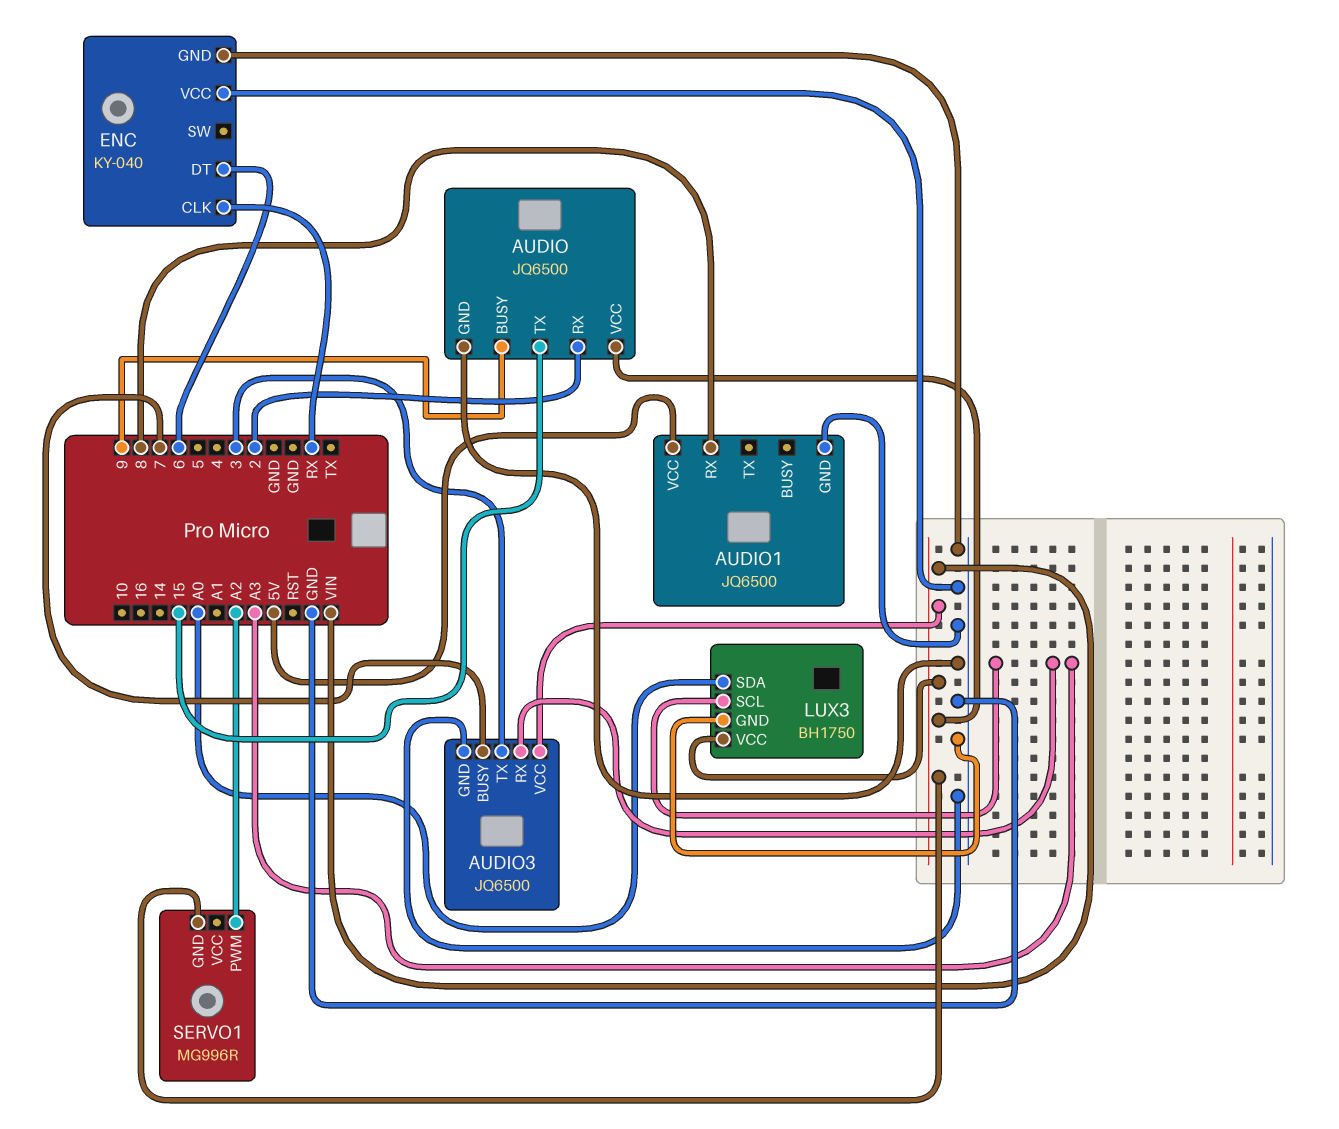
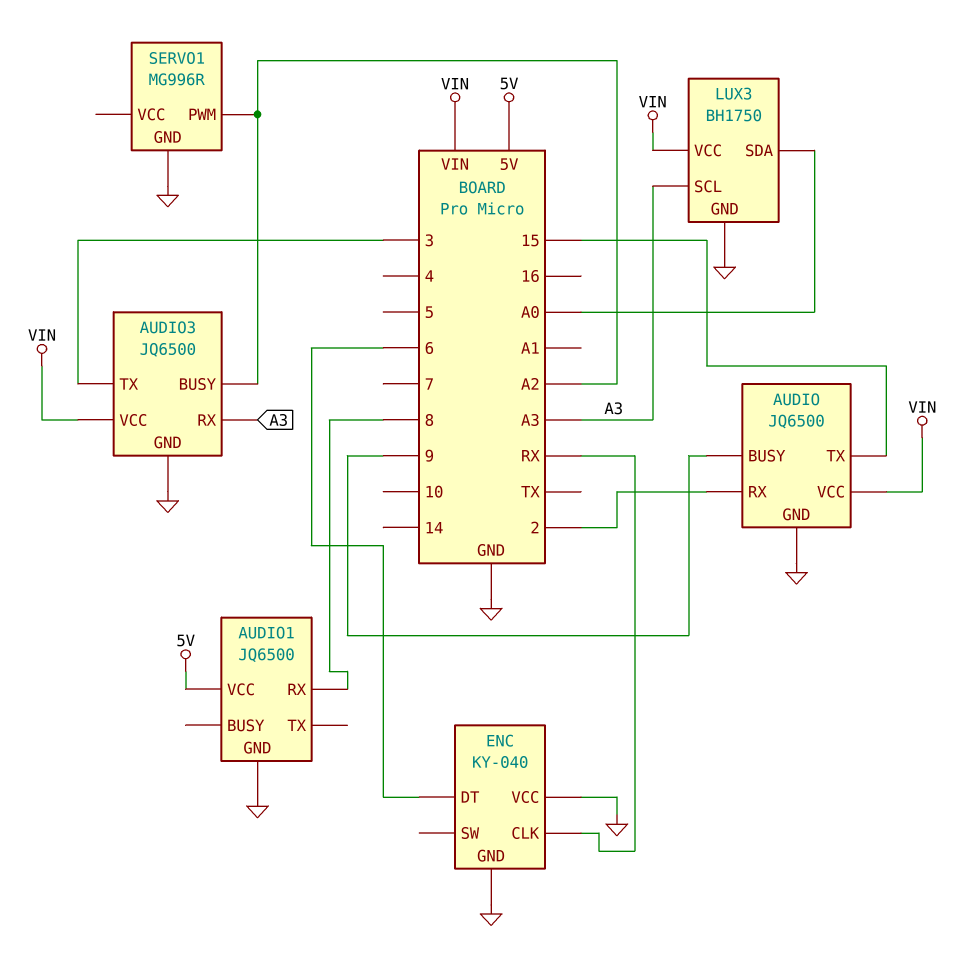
AUDIO3 pin BUSY: 7 -> A2
SERVO1 pin GND: VIN -> GND

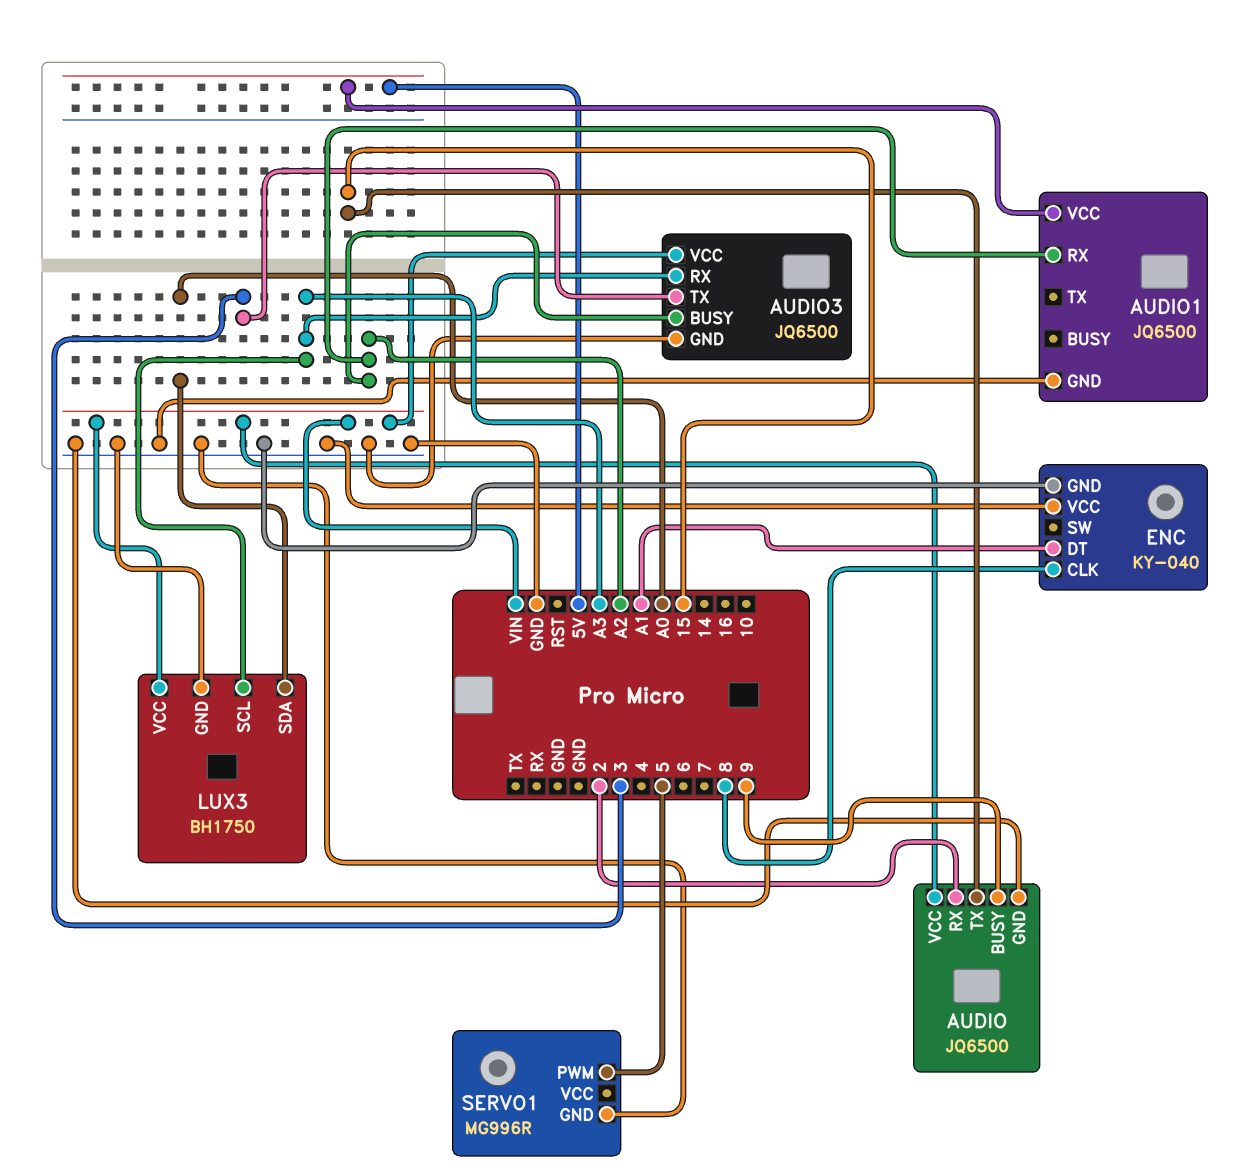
AUDIO1 pin RX: 8 -> A2
ENC pin CLK: RX -> 8
ENC pin DT: 6 -> A1
SERVO1 pin PWM: A2 -> 5

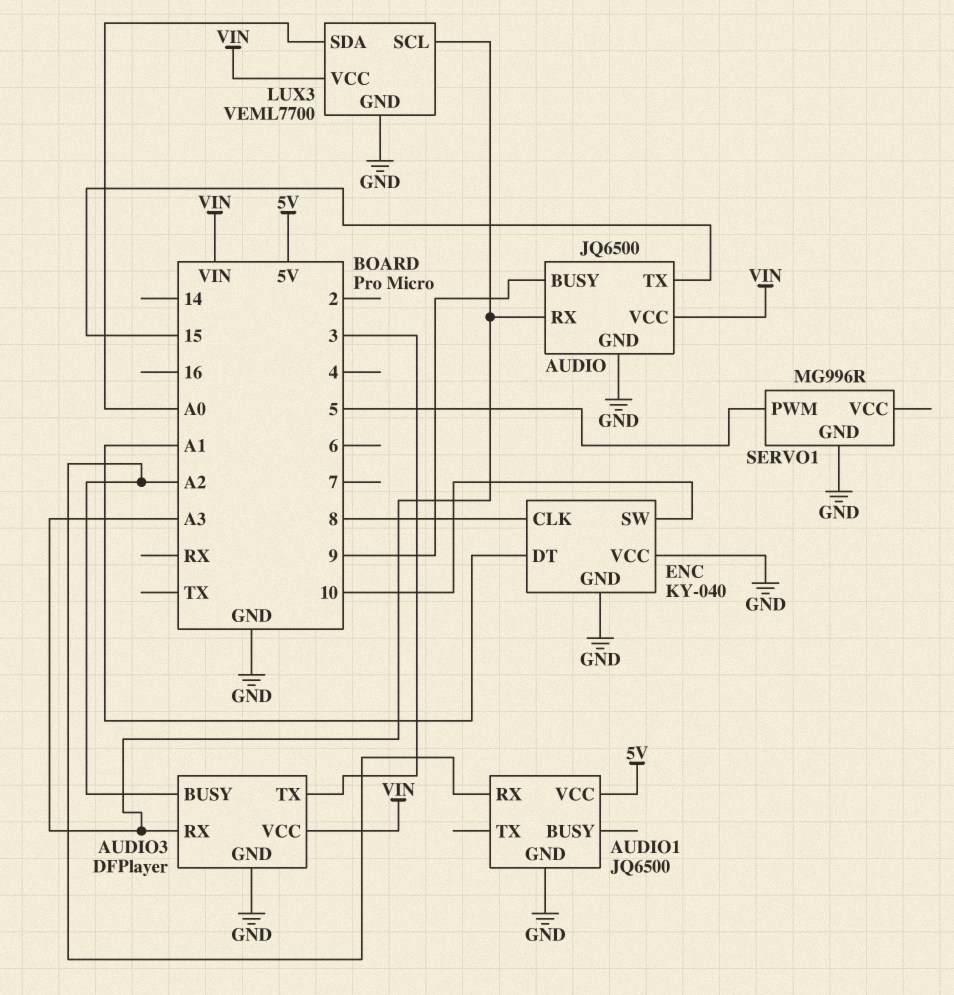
AUDIO pin RX: 2 -> A3
AUDIO3: JQ6500 -> DFPlayer
ENC pin SW: none -> 10
LUX3: BH1750 -> VEML7700

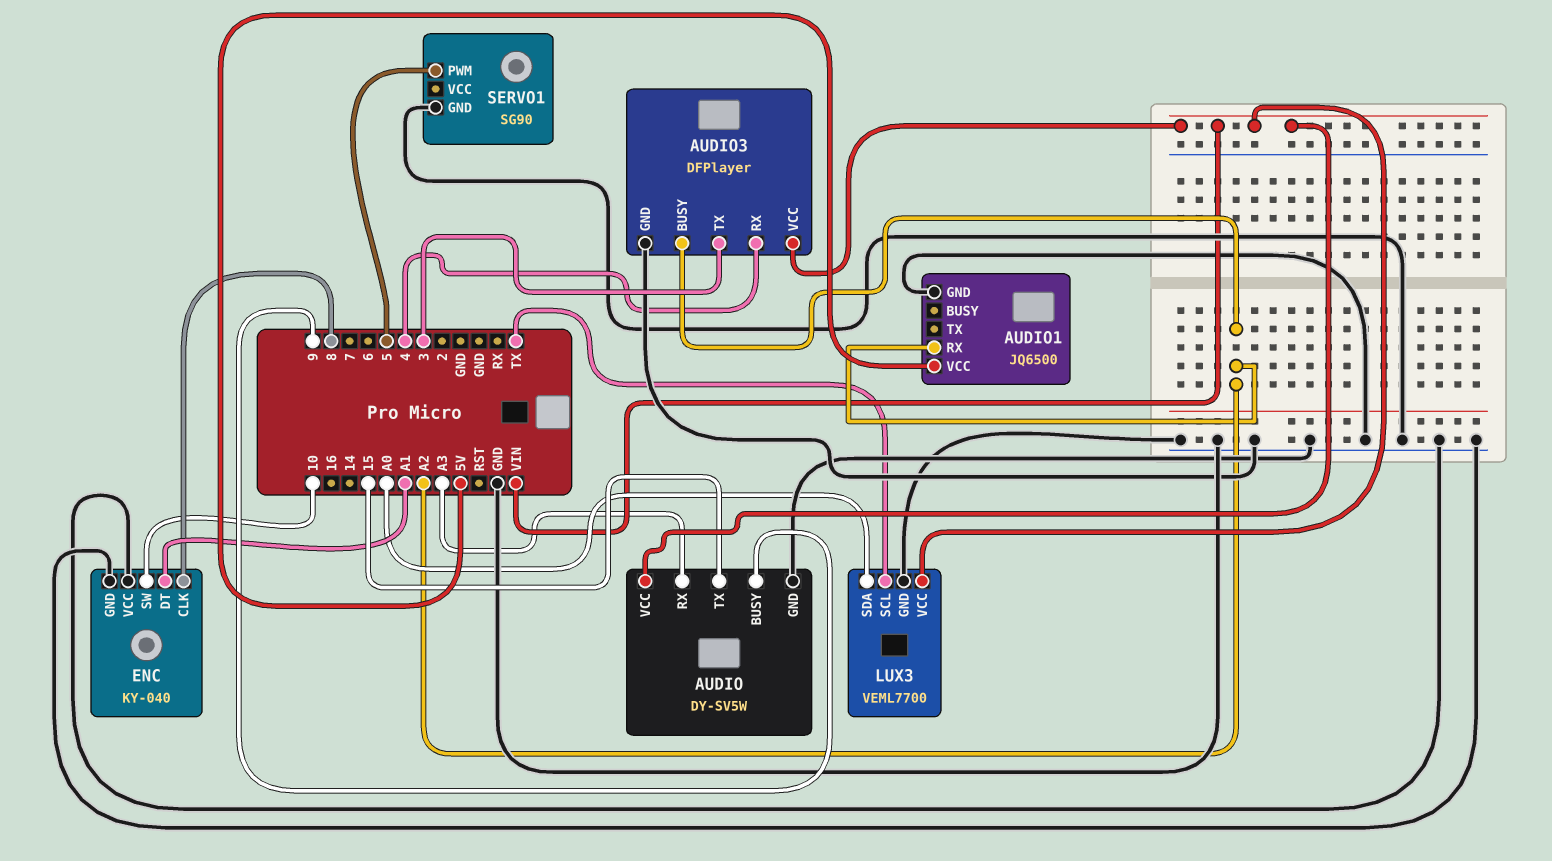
AUDIO: JQ6500 -> DY-SV5W
AUDIO3 pin RX: A3 -> 4
LUX3 pin SCL: A3 -> TX
SERVO1: MG996R -> SG90

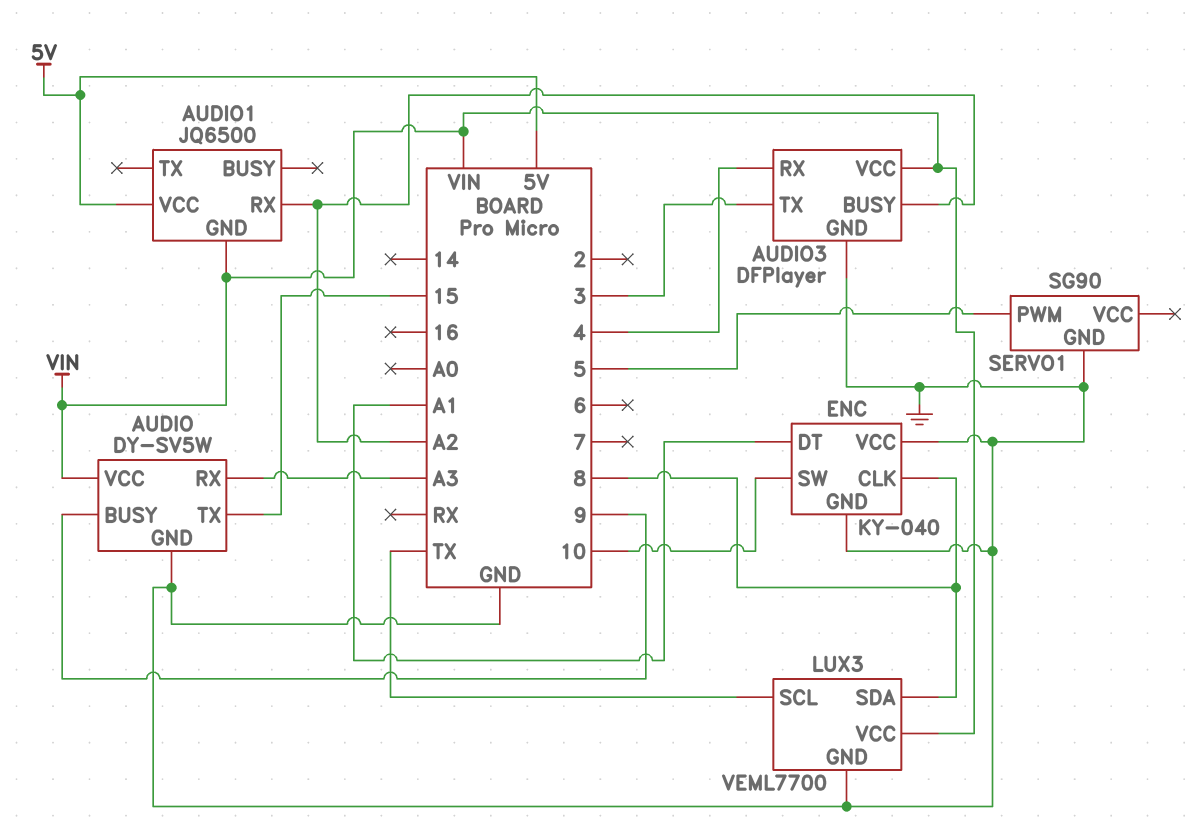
AUDIO1 pin GND: GND -> VIN
LUX3 pin SDA: A0 -> 8

